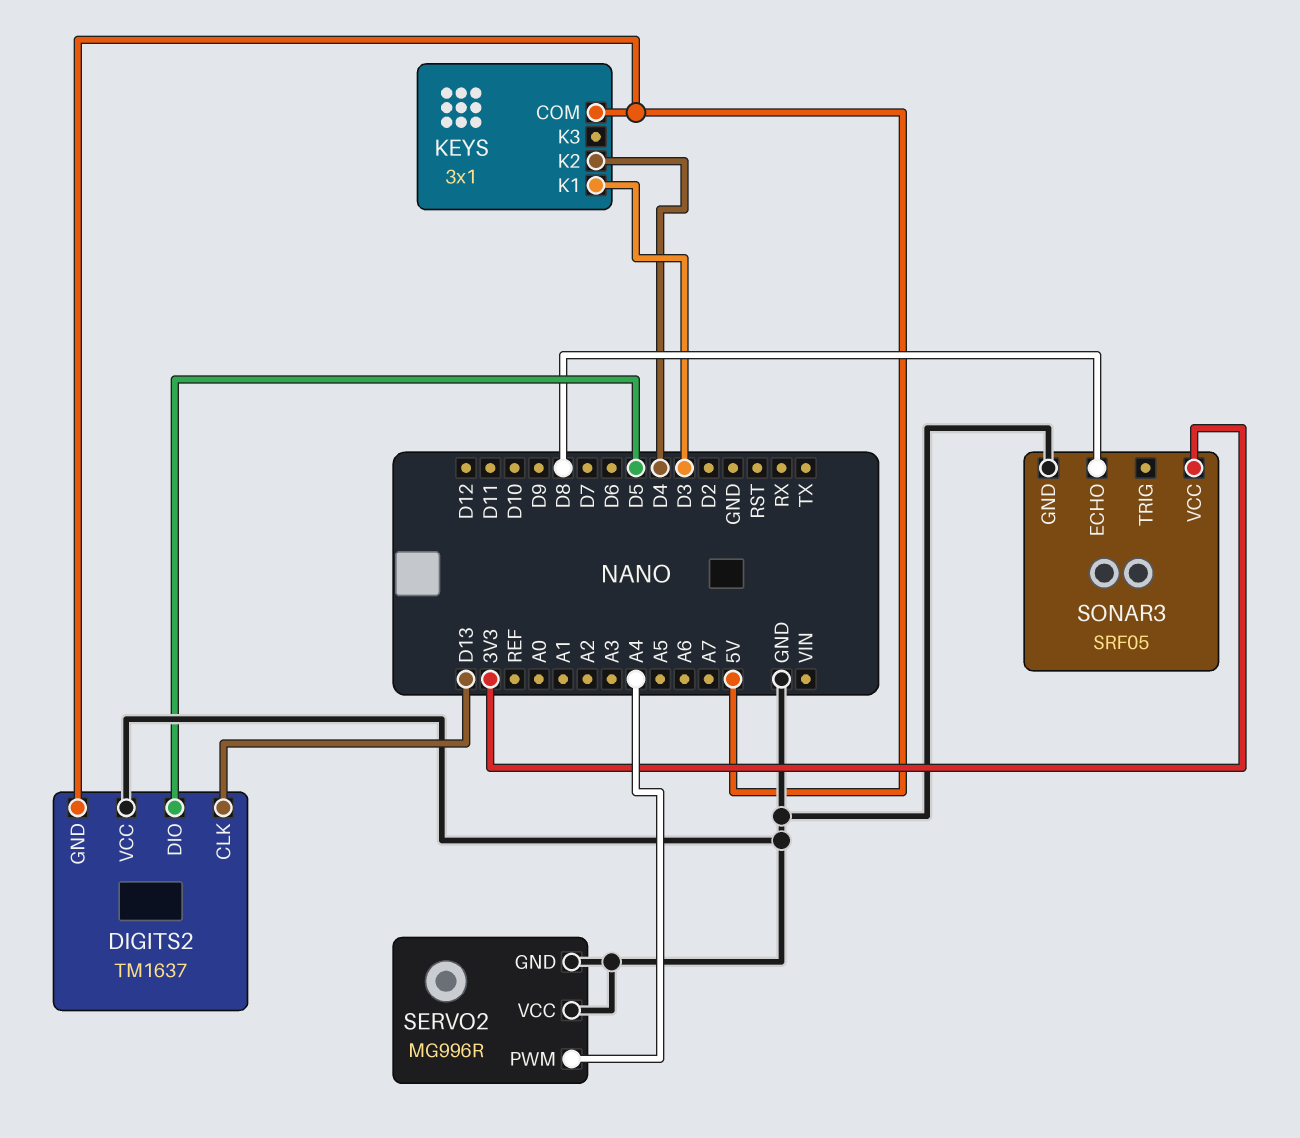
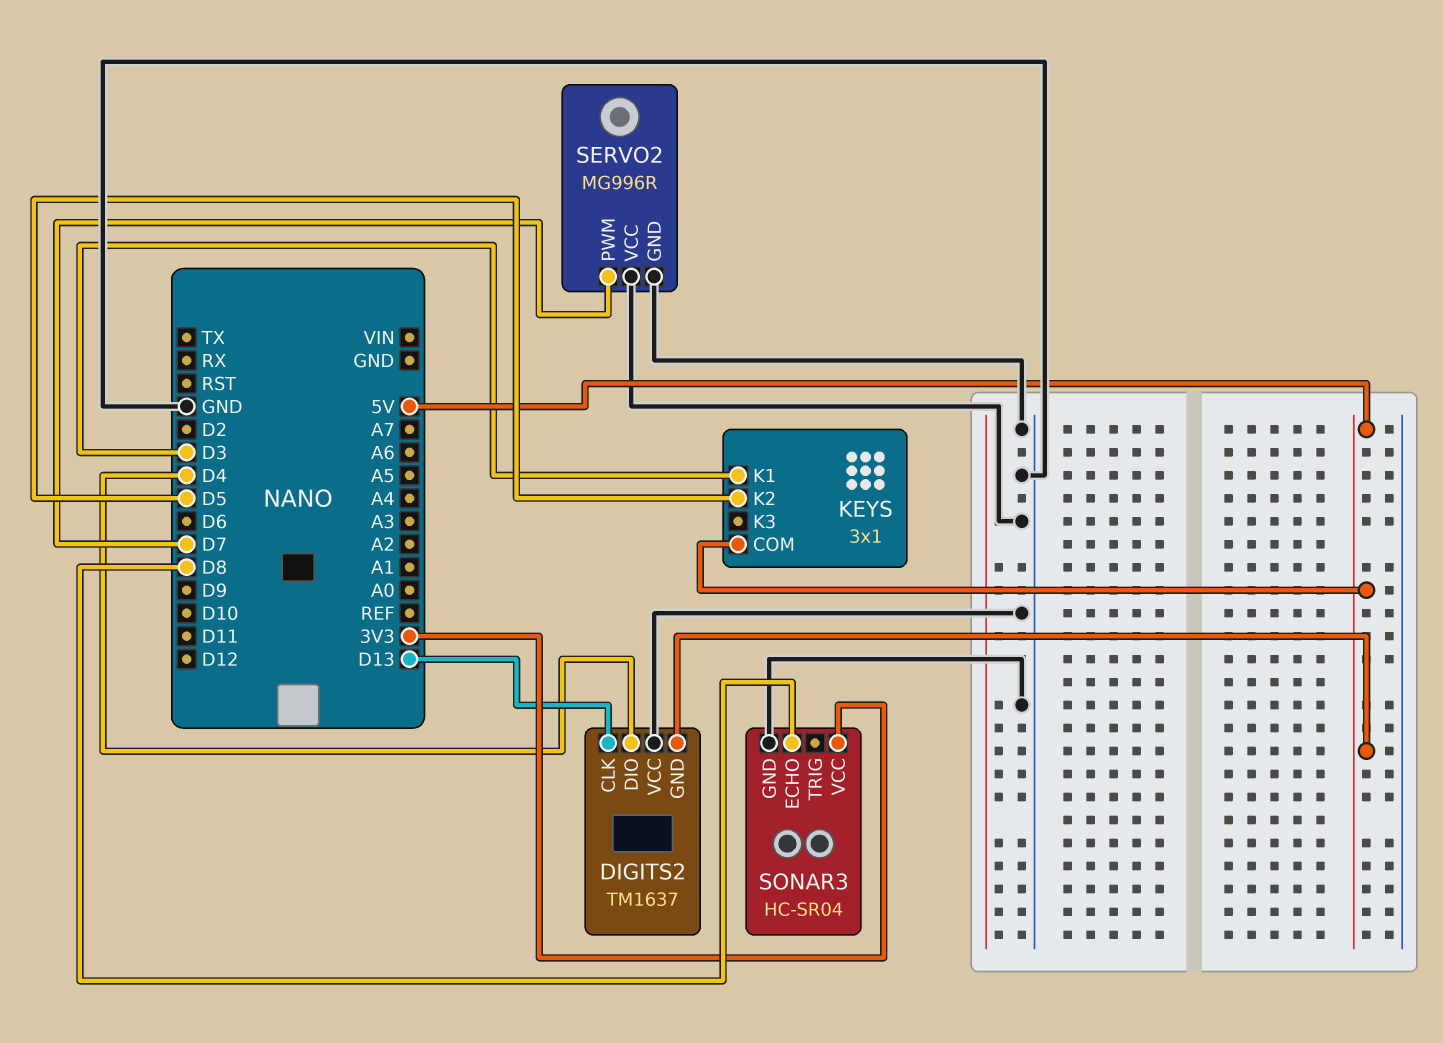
DIGITS2 pin DIO: D5 -> D4
KEYS pin K2: D4 -> D5
SERVO2 pin PWM: A4 -> D7
SONAR3: SRF05 -> HC-SR04

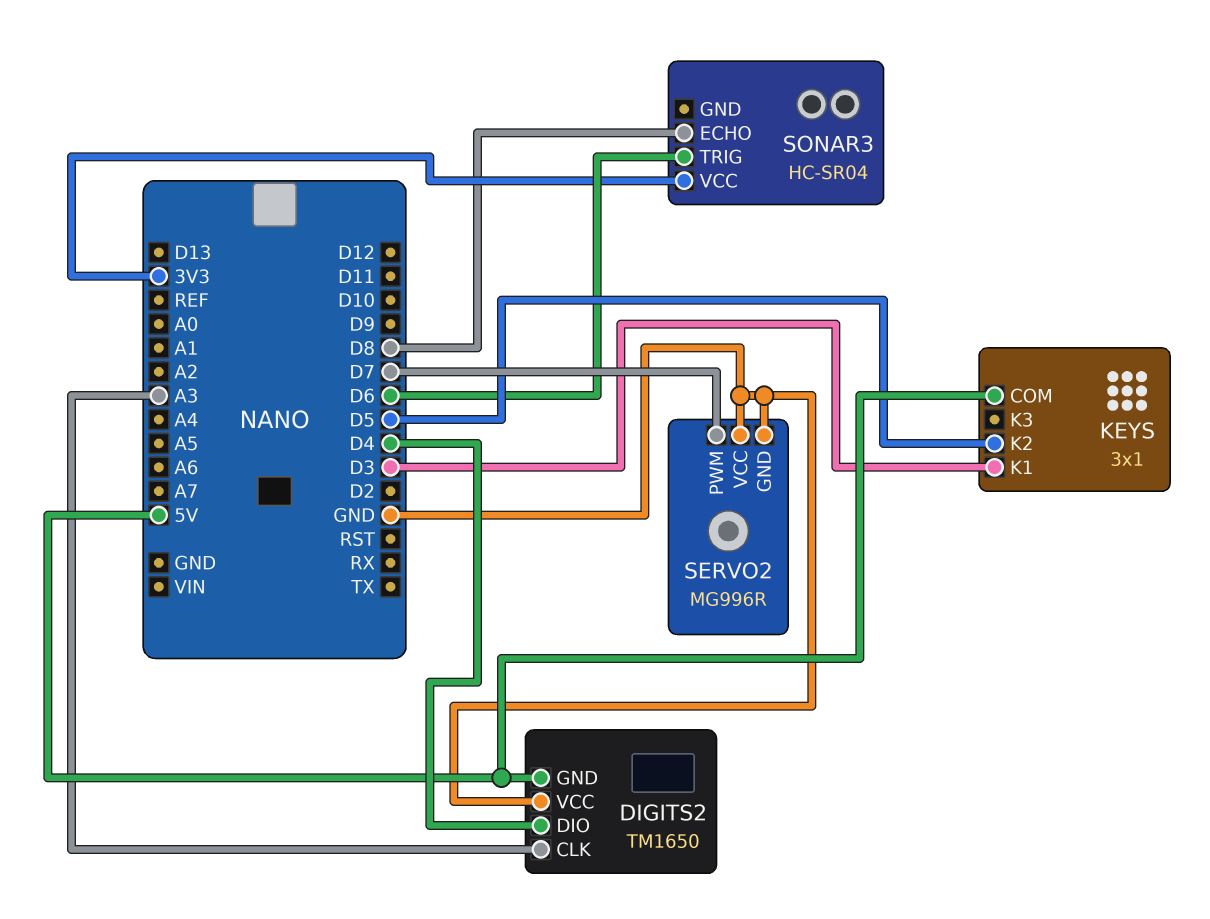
DIGITS2: TM1637 -> TM1650
DIGITS2 pin CLK: D13 -> A3
SONAR3 pin GND: GND -> none
SONAR3 pin TRIG: none -> D6

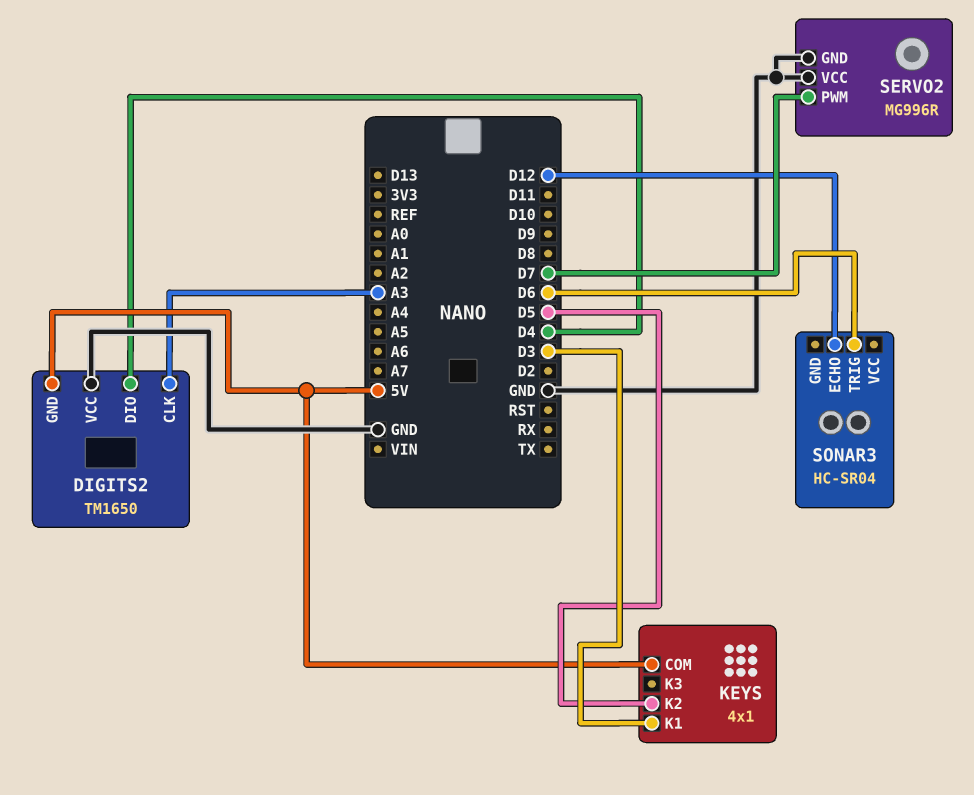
KEYS: 3x1 -> 4x1
SONAR3 pin ECHO: D8 -> D12
SONAR3 pin VCC: 3V3 -> none

